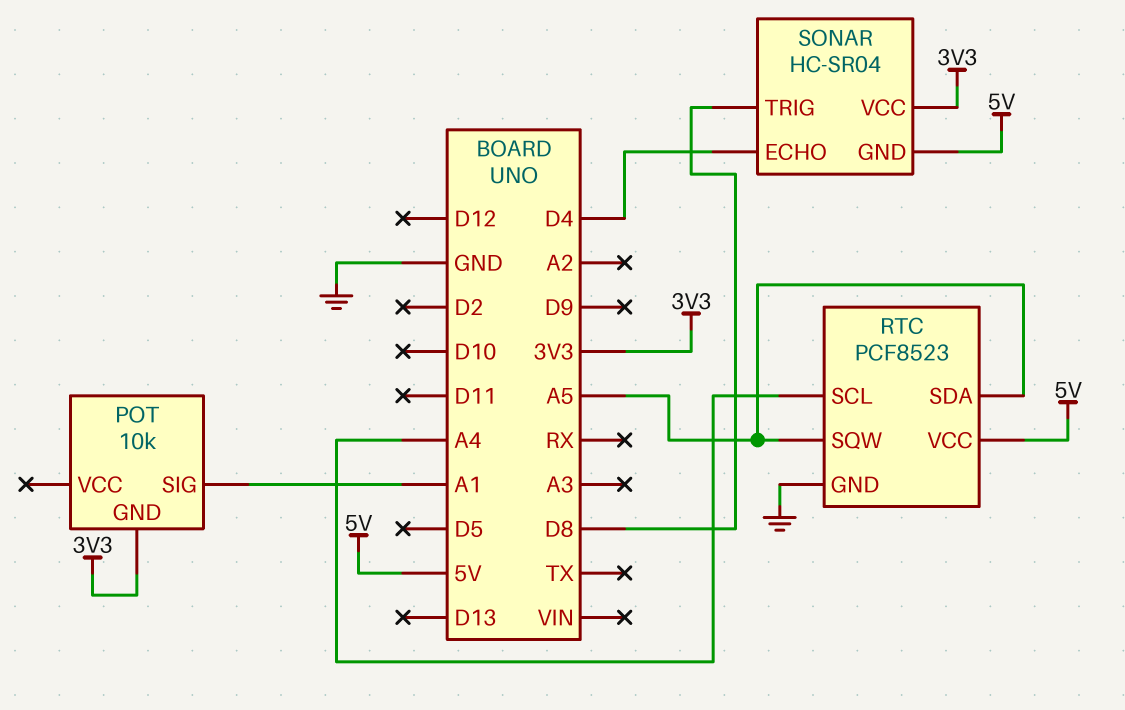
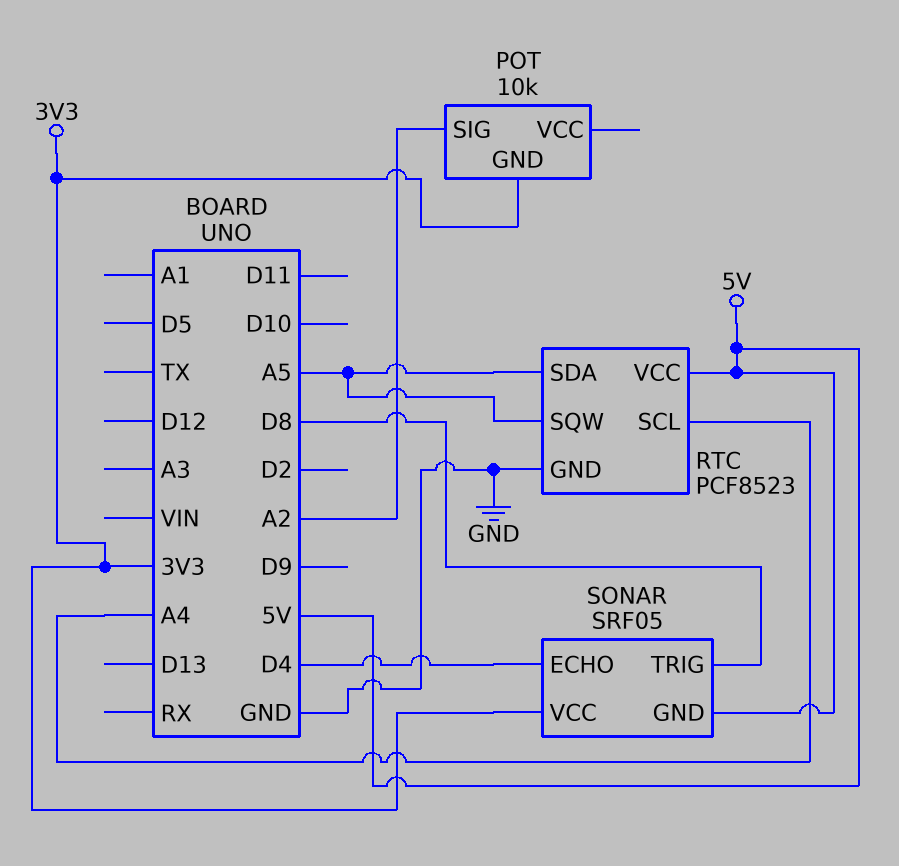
POT pin SIG: A1 -> A2
SONAR: HC-SR04 -> SRF05

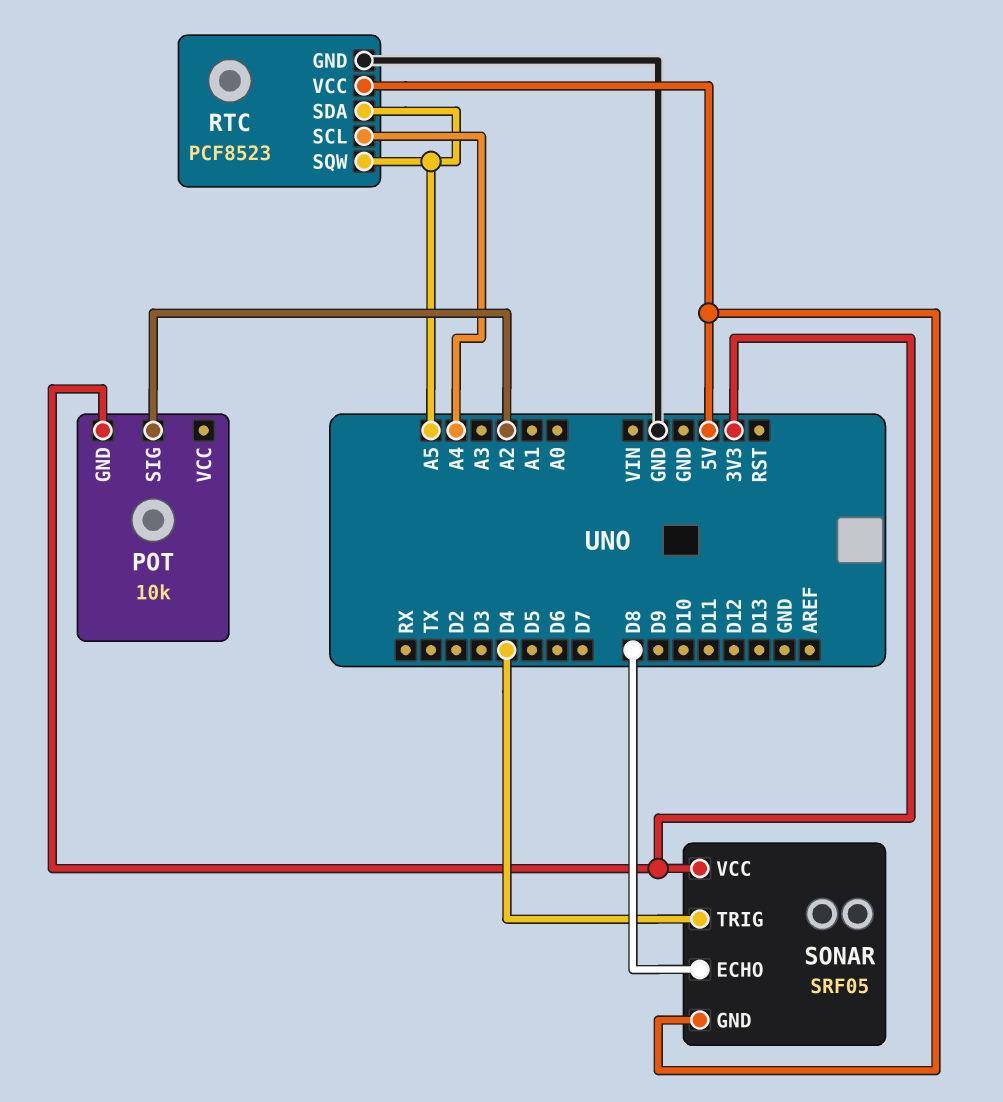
SONAR pin ECHO: D4 -> D8
SONAR pin TRIG: D8 -> D4

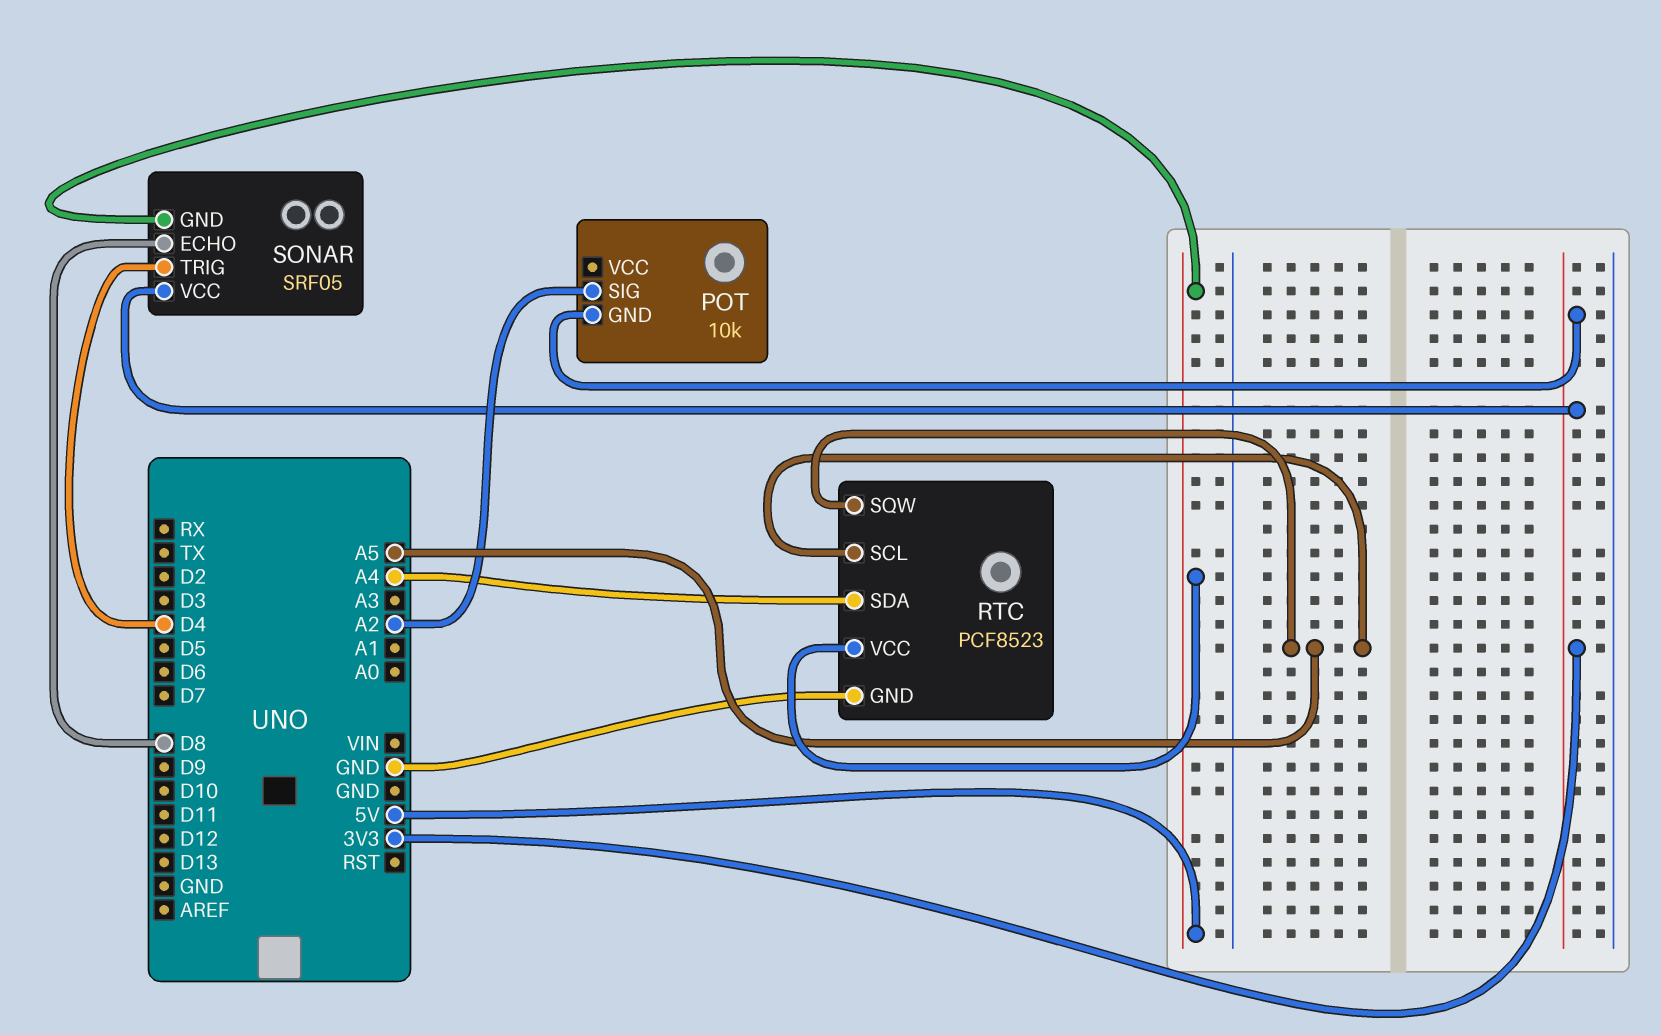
RTC pin SCL: A4 -> A5
RTC pin SDA: A5 -> A4

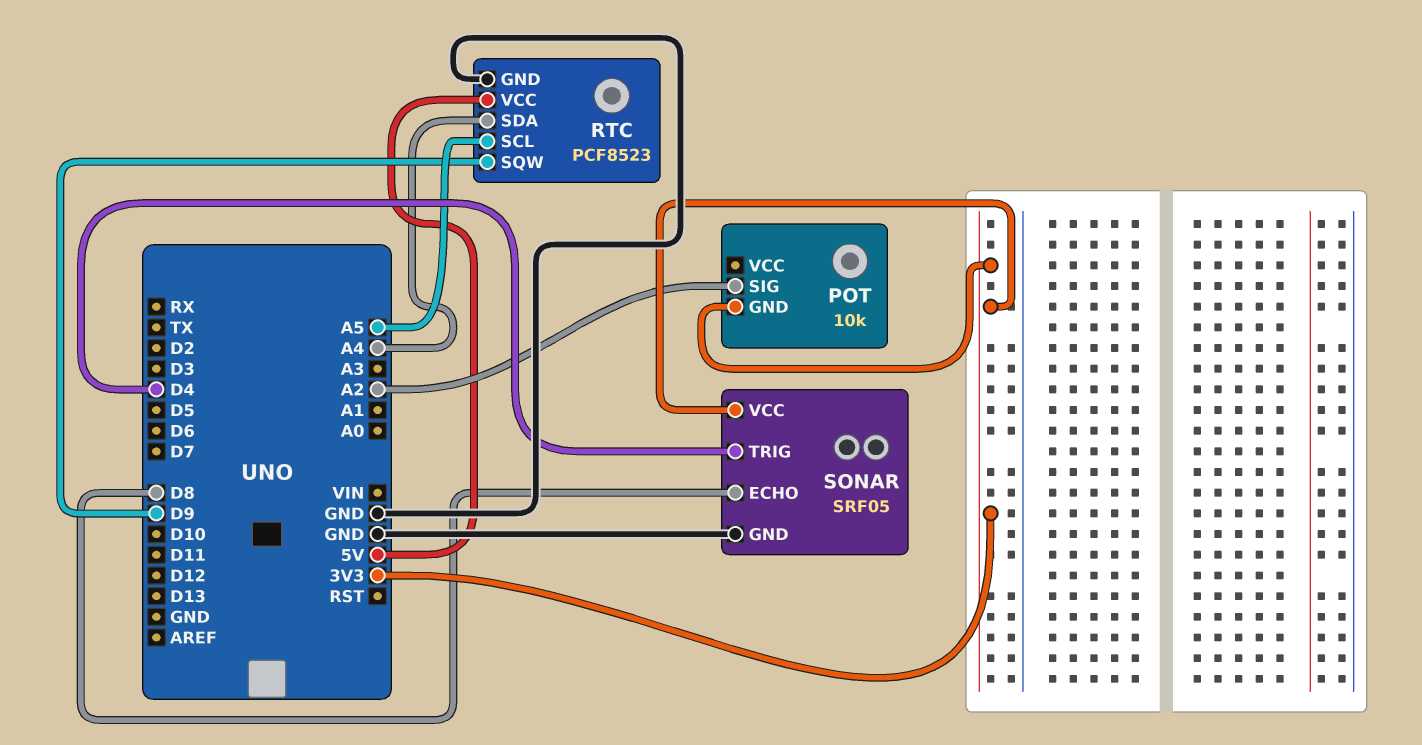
RTC pin SQW: A5 -> D9
SONAR pin GND: 5V -> GND

